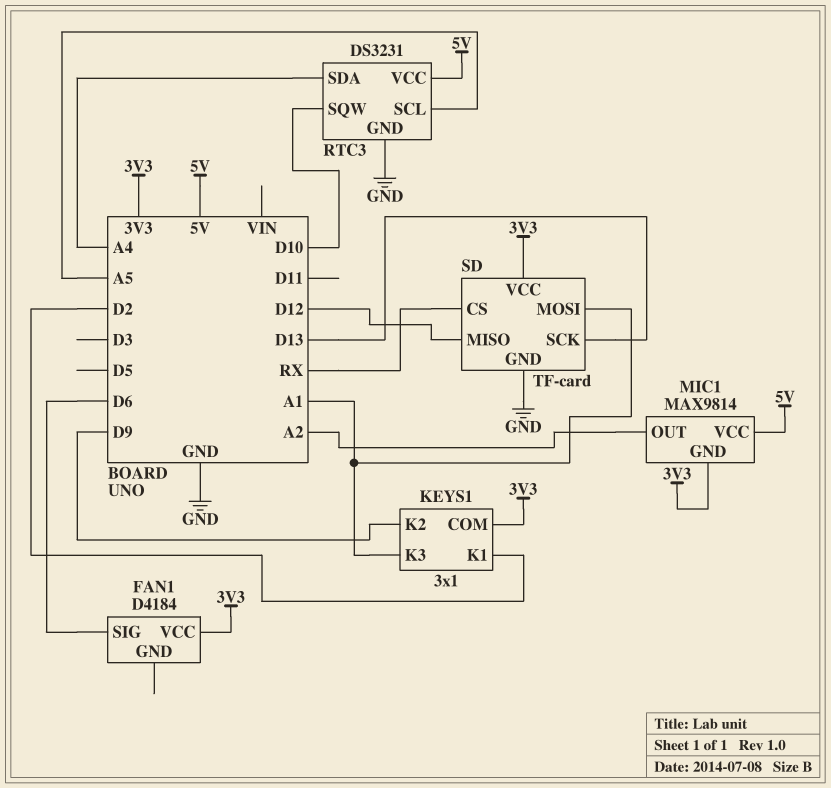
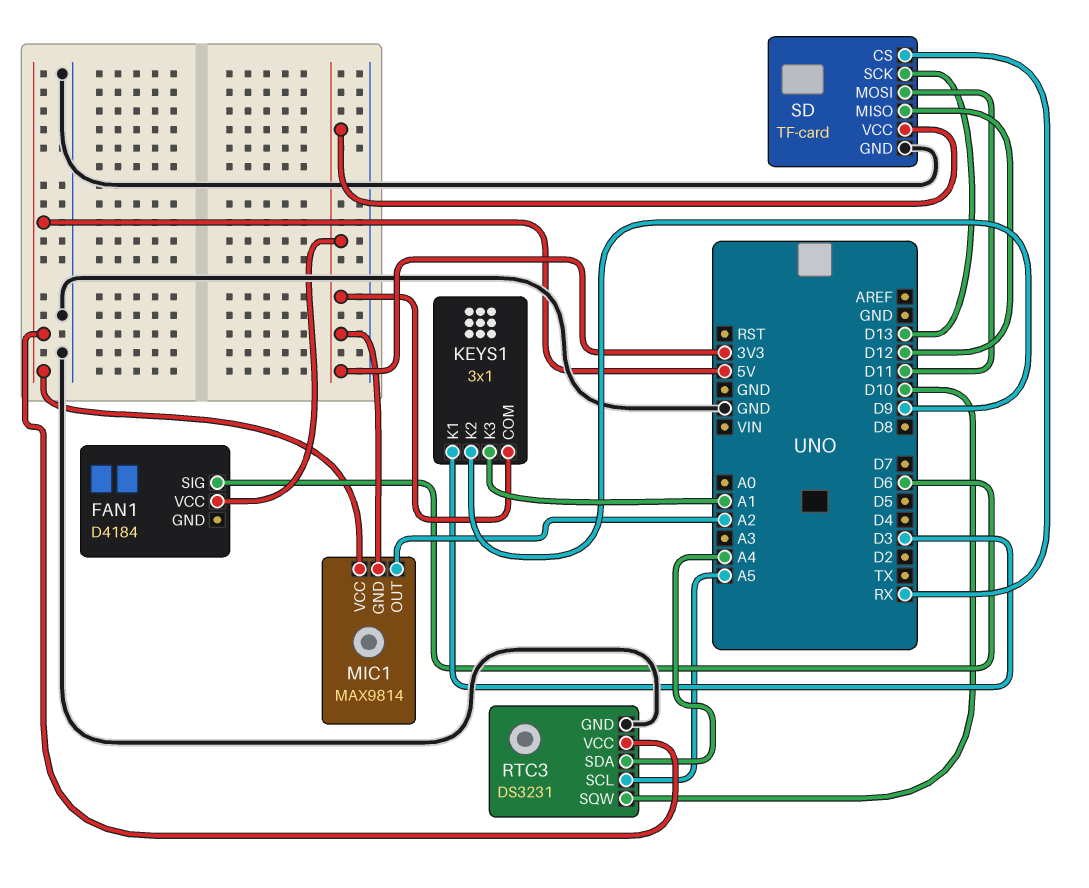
KEYS1 pin K1: D2 -> D3
SD pin MOSI: A1 -> D11

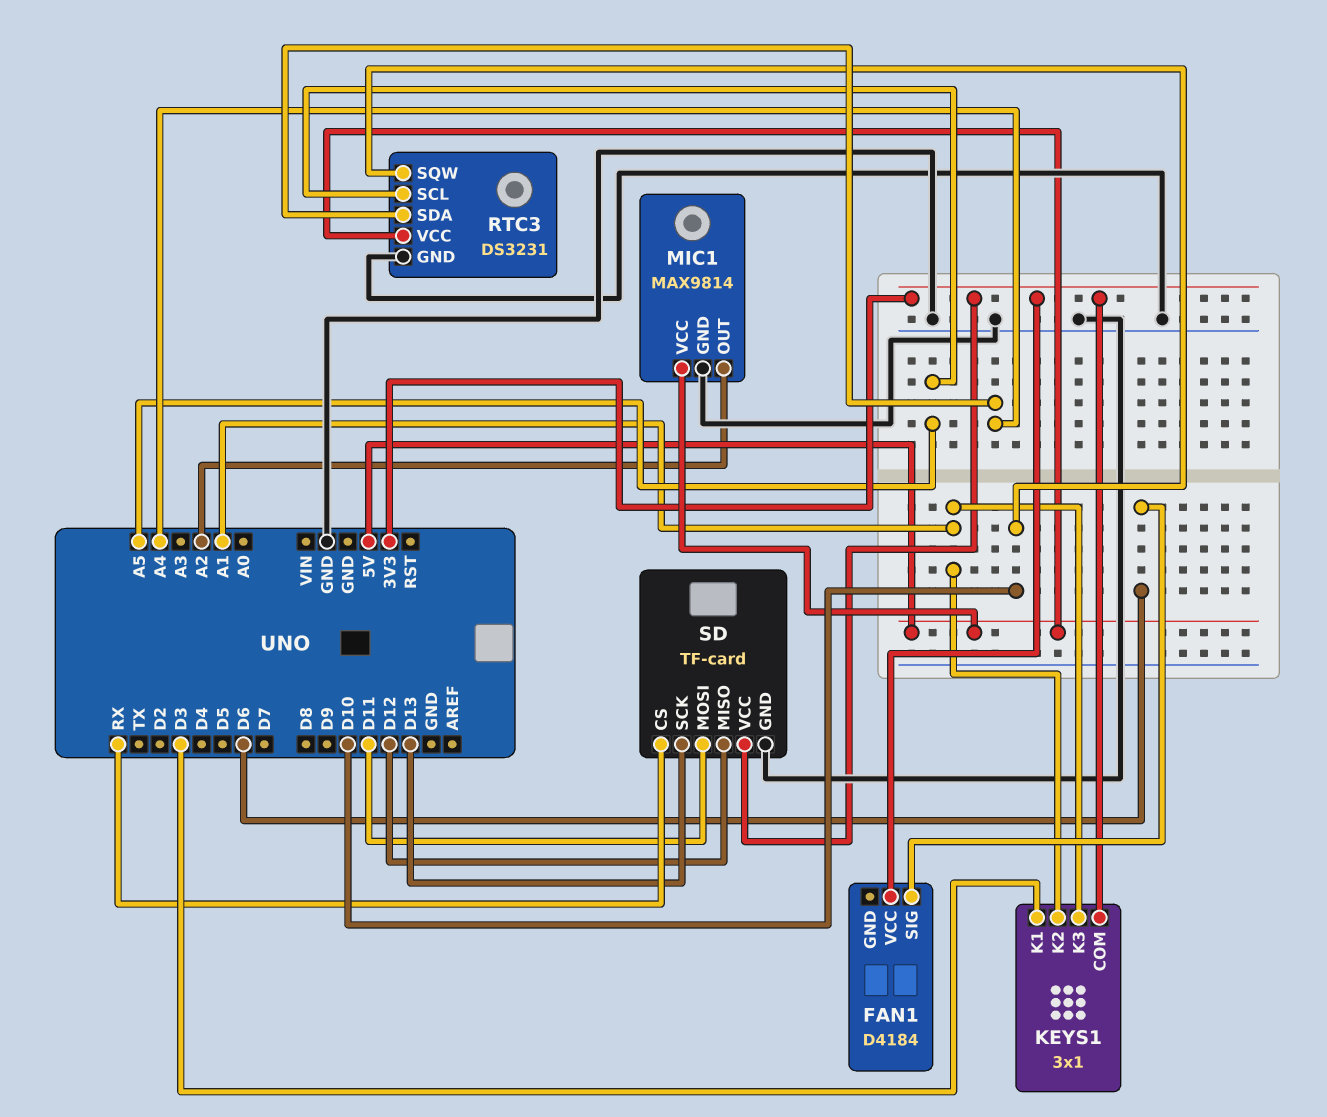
KEYS1 pin K2: D9 -> A1
MIC1 pin GND: 3V3 -> GND

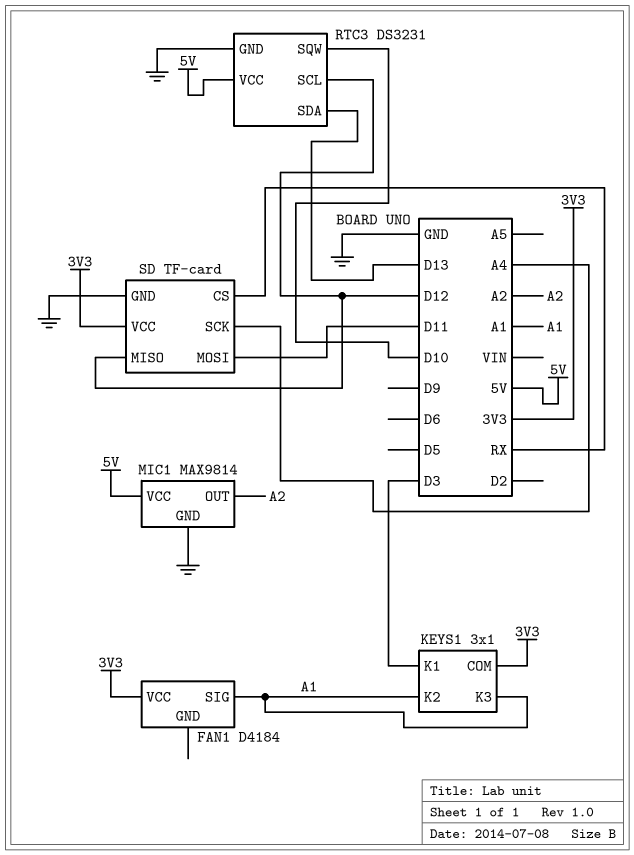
FAN1 pin SIG: D6 -> A1
RTC3 pin SCL: A5 -> D12
RTC3 pin SDA: A4 -> D13
SD pin SCK: D13 -> A4

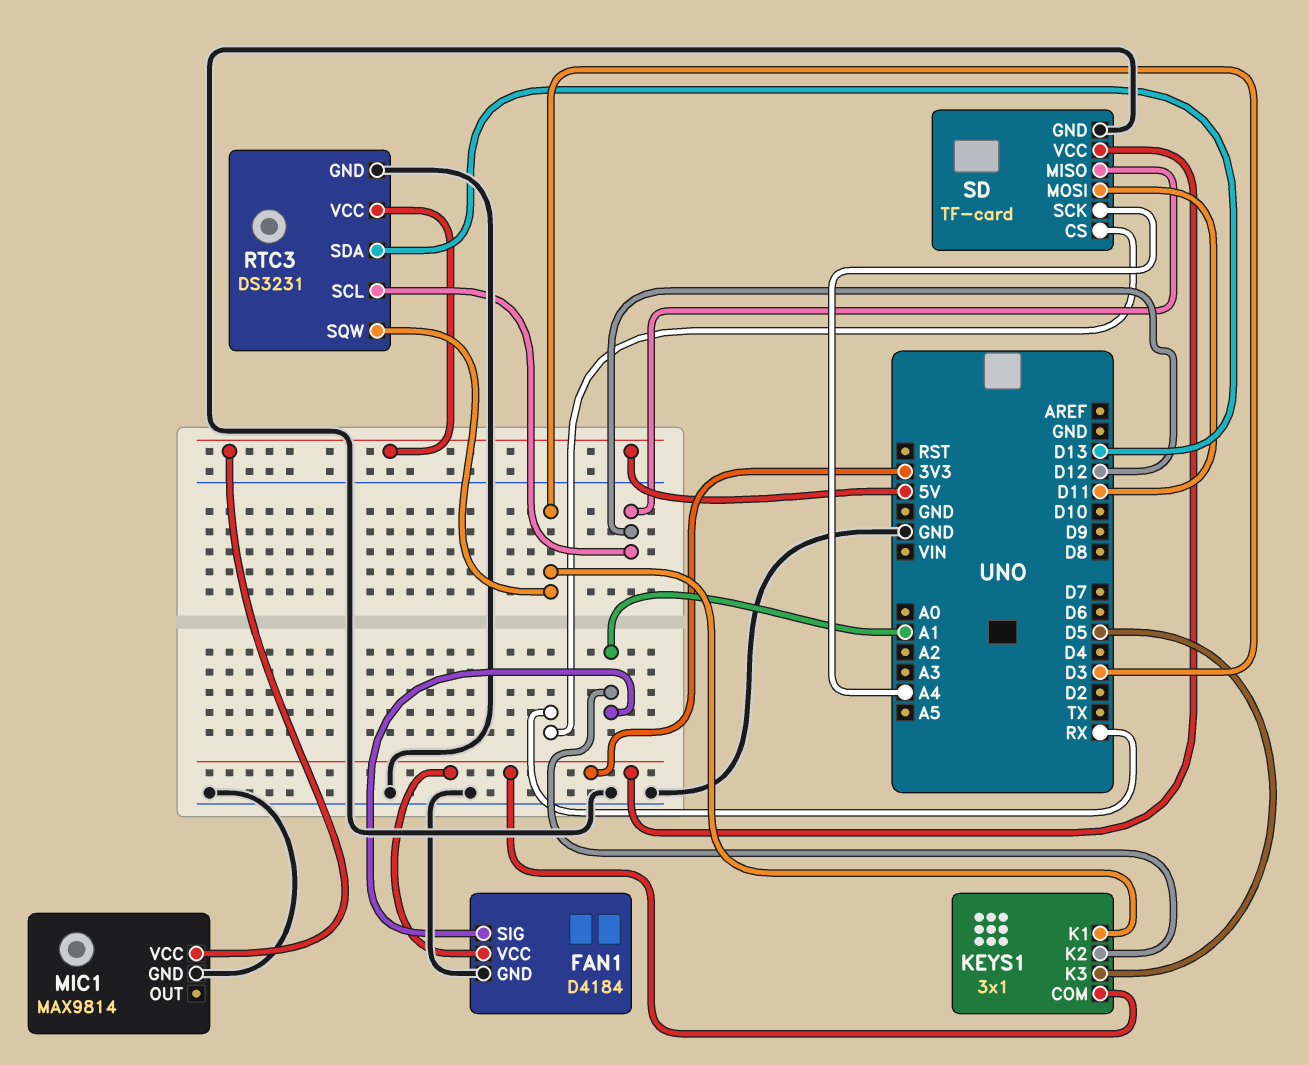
FAN1 pin GND: none -> GND
KEYS1 pin K3: A1 -> D5
MIC1 pin OUT: A2 -> none
RTC3 pin SQW: D10 -> D3

